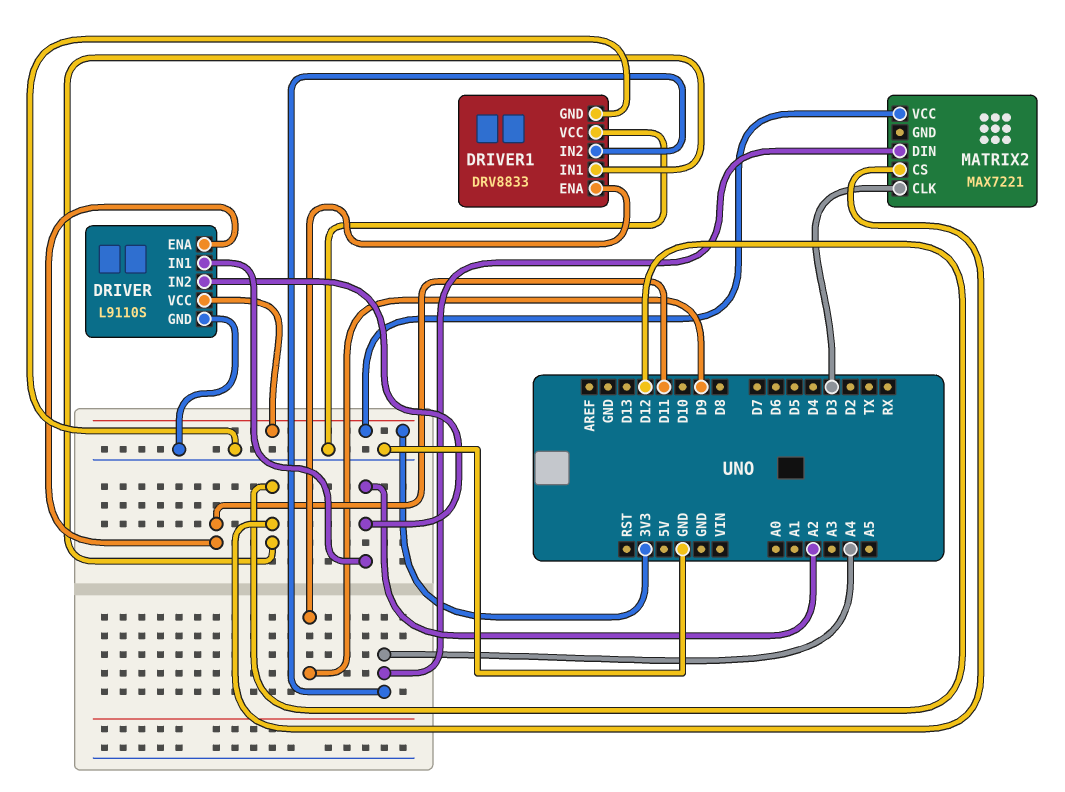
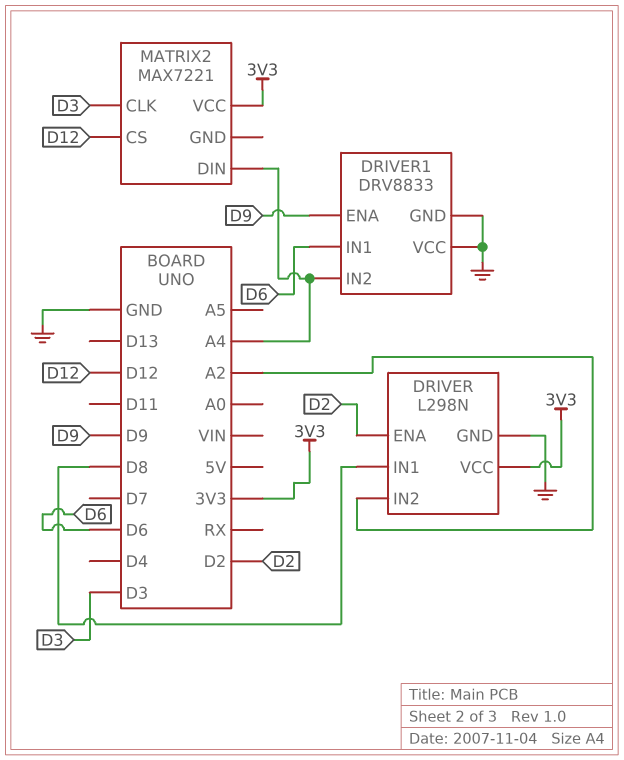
DRIVER: L9110S -> L298N
DRIVER pin ENA: D11 -> D2
DRIVER pin IN1: A2 -> D8
DRIVER1 pin IN1: D12 -> D6

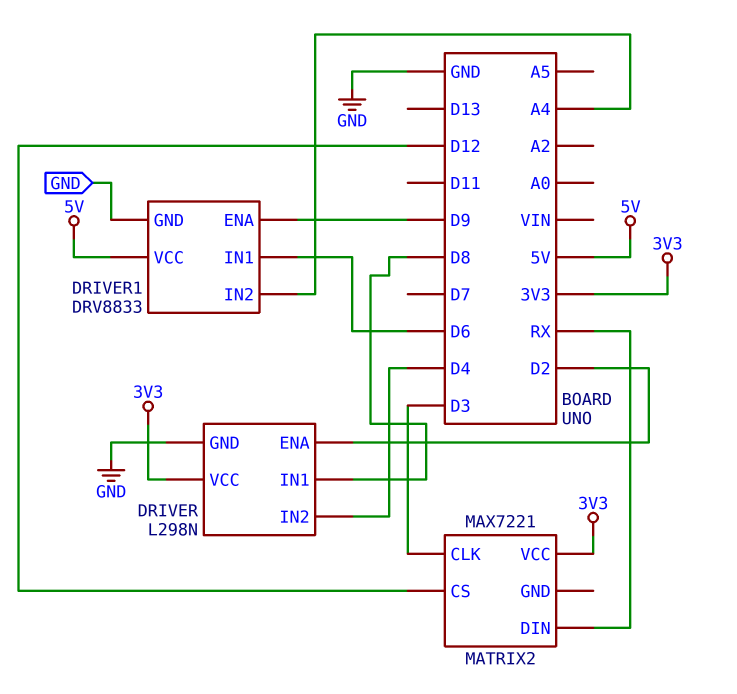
DRIVER pin IN2: A2 -> D4
DRIVER1 pin VCC: GND -> 5V
MATRIX2 pin DIN: A4 -> RX

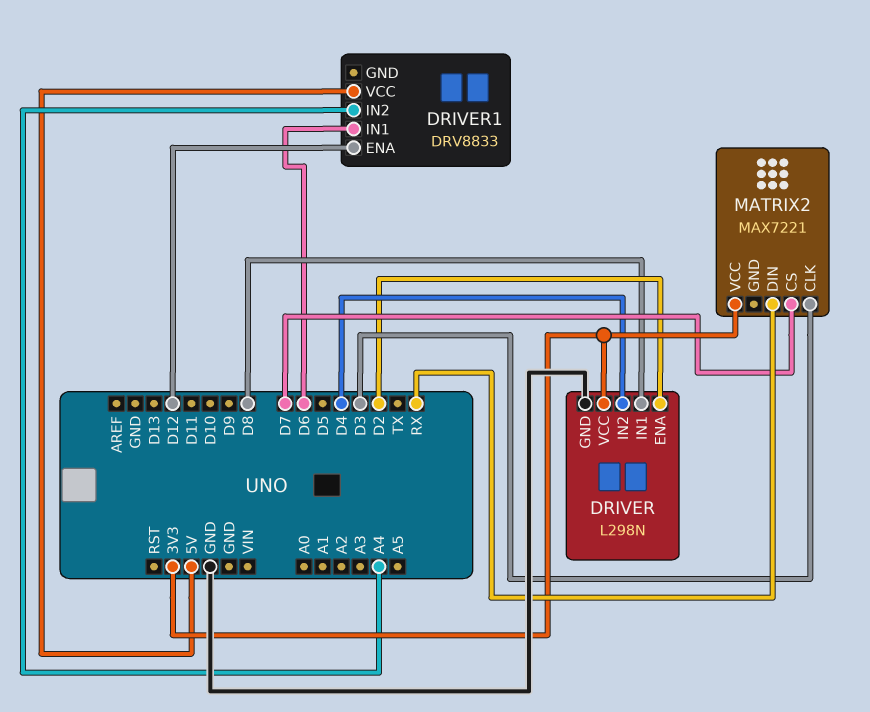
DRIVER1 pin ENA: D9 -> D12
DRIVER1 pin GND: GND -> none
MATRIX2 pin CS: D12 -> D7

